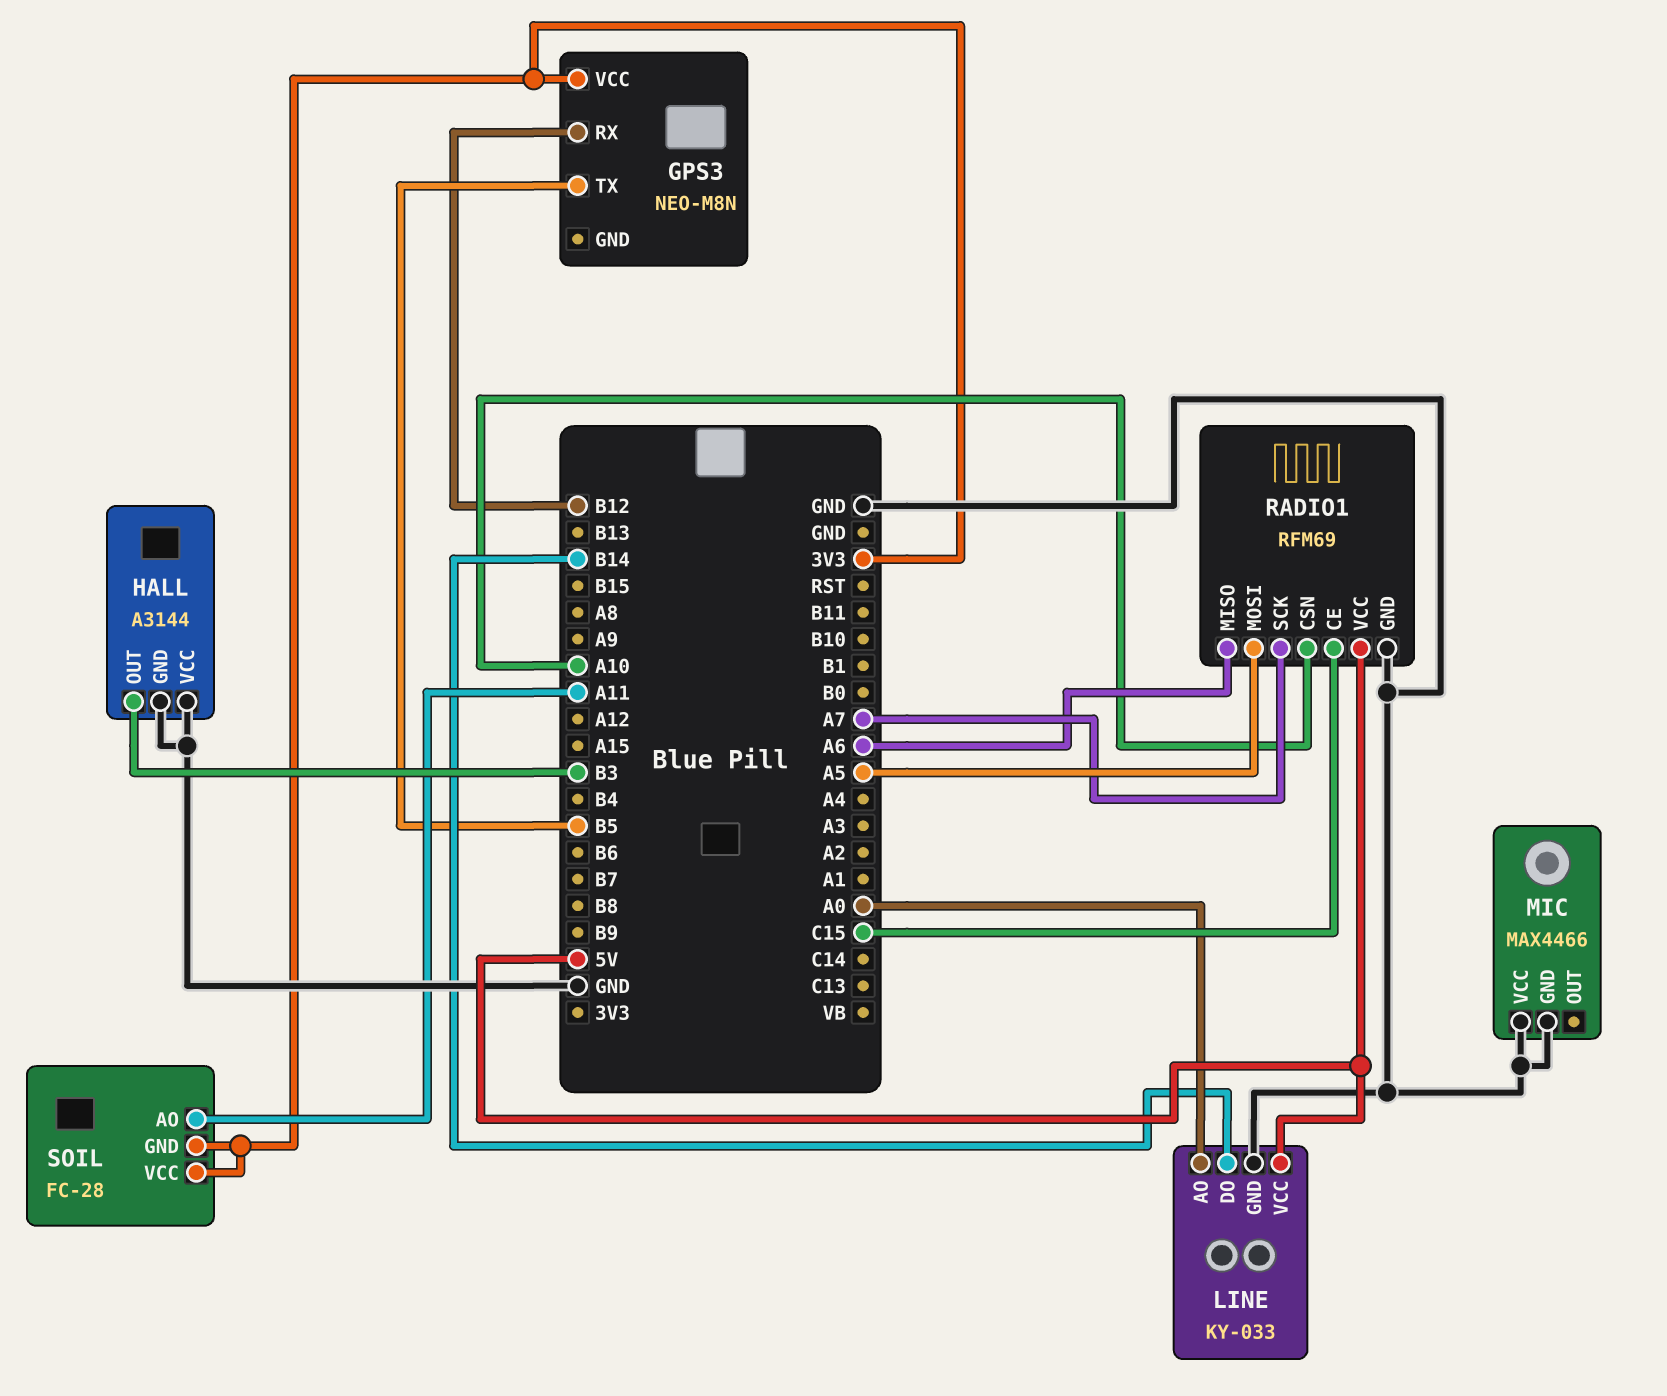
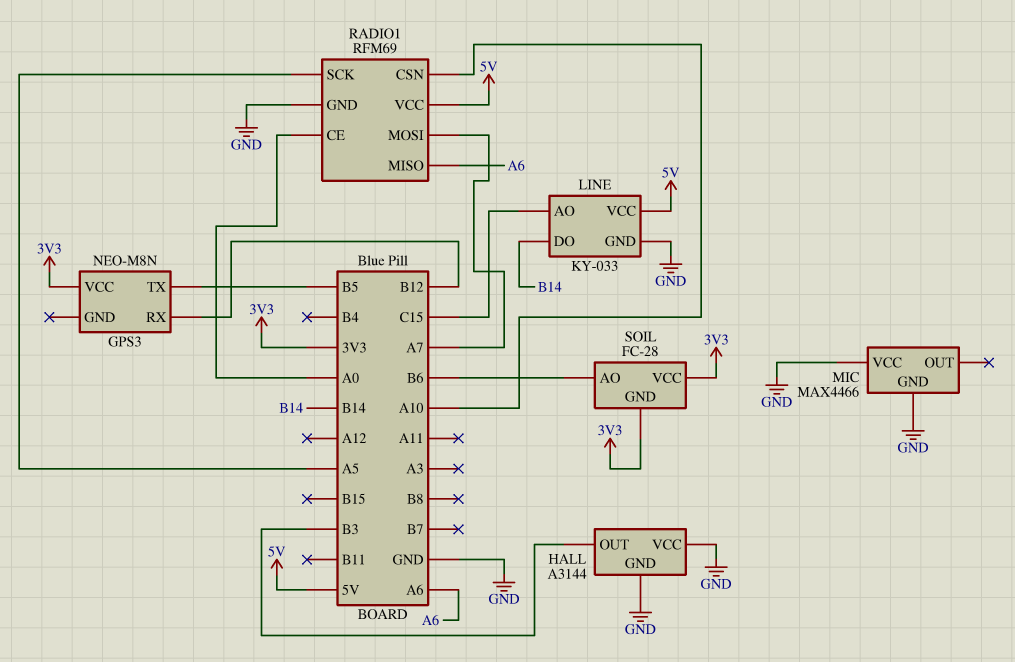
LINE pin AO: A0 -> C15
RADIO1 pin CE: C15 -> A0
RADIO1 pin MOSI: A5 -> A7
RADIO1 pin SCK: A7 -> A5
SOIL pin AO: A11 -> B6

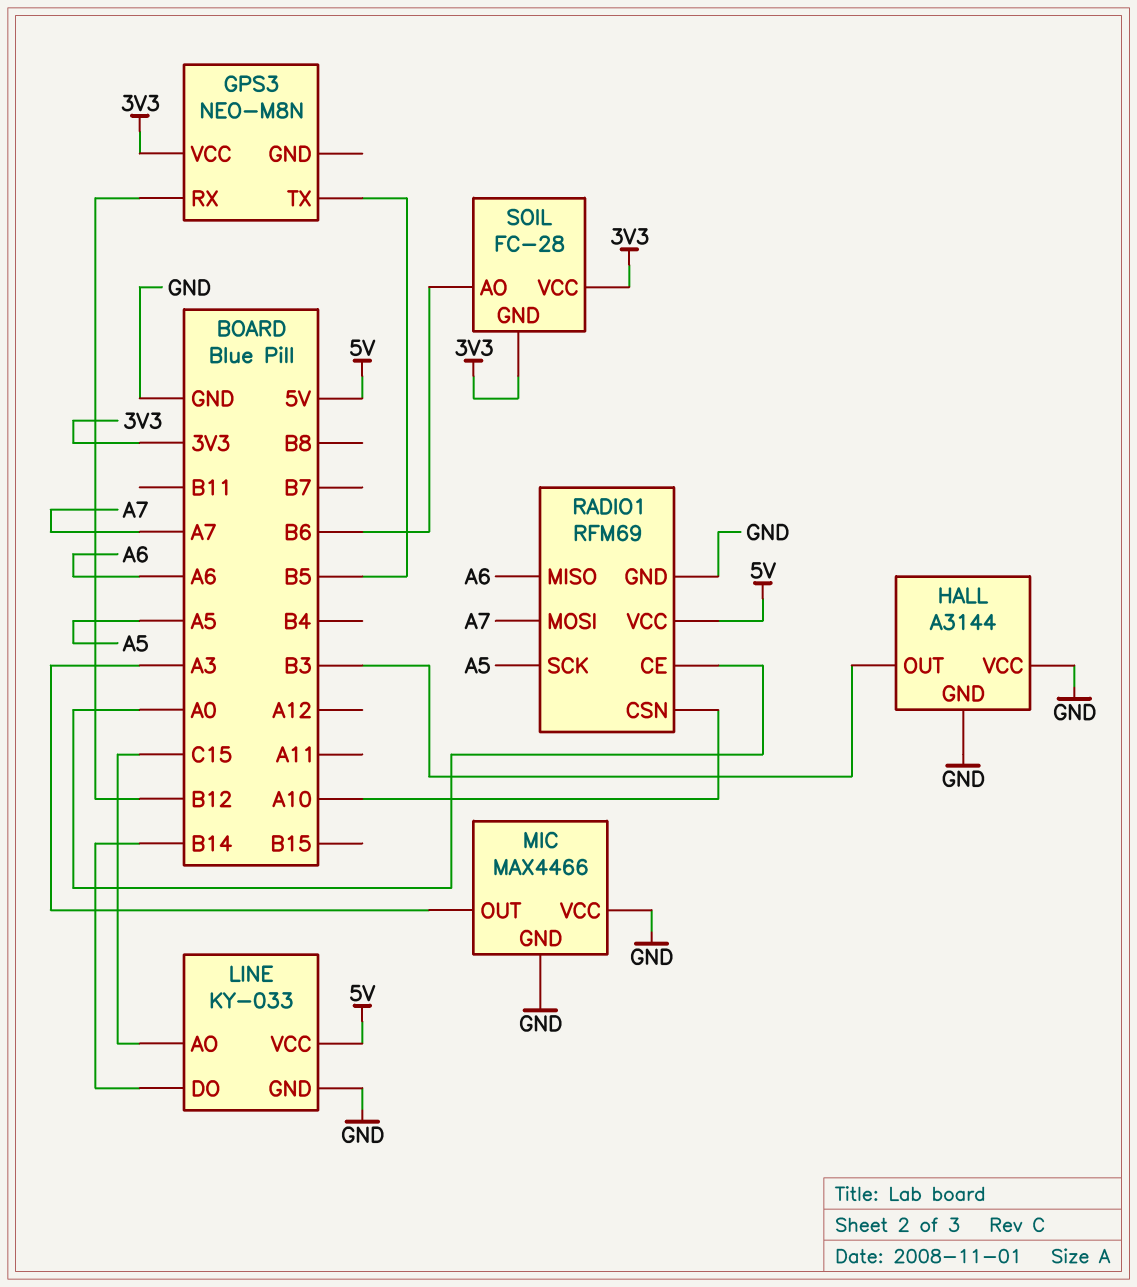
MIC pin OUT: none -> A3

